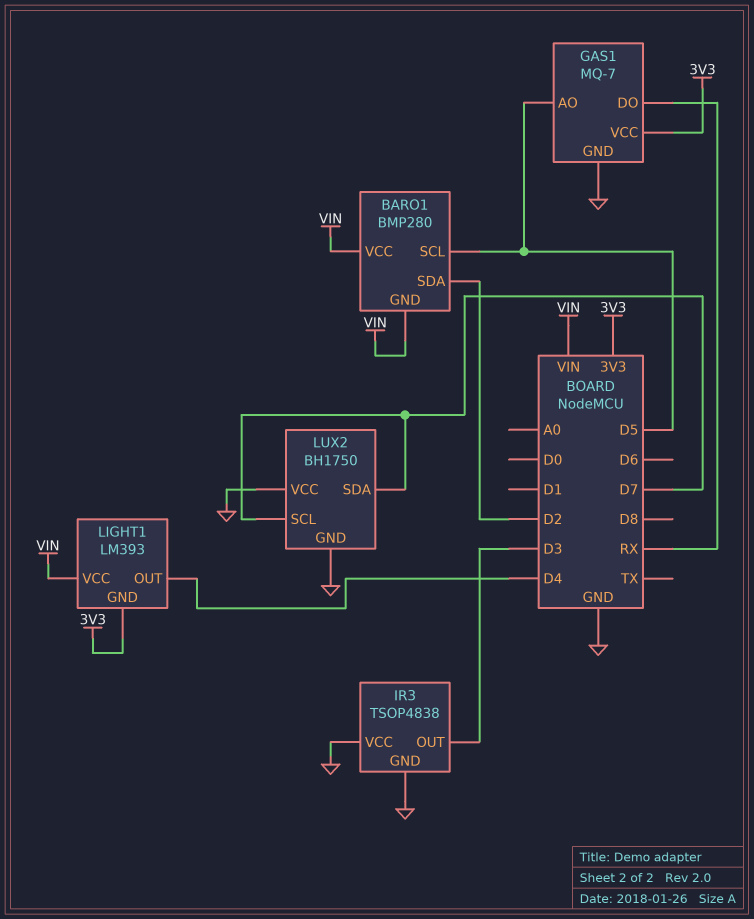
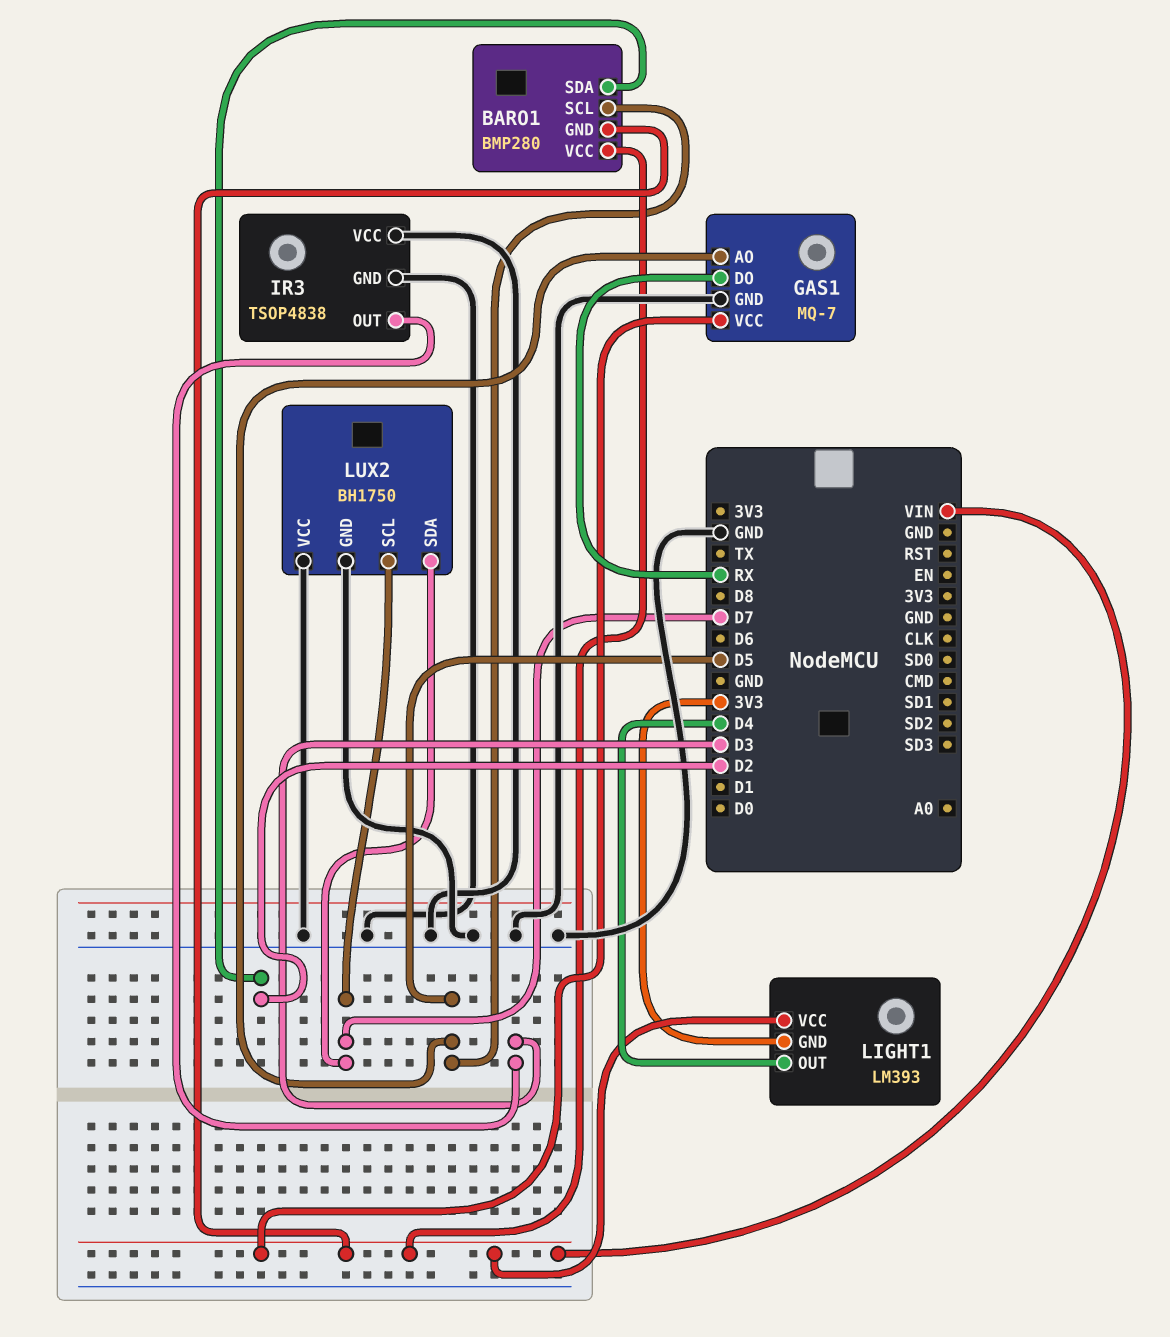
GAS1 pin VCC: 3V3 -> VIN

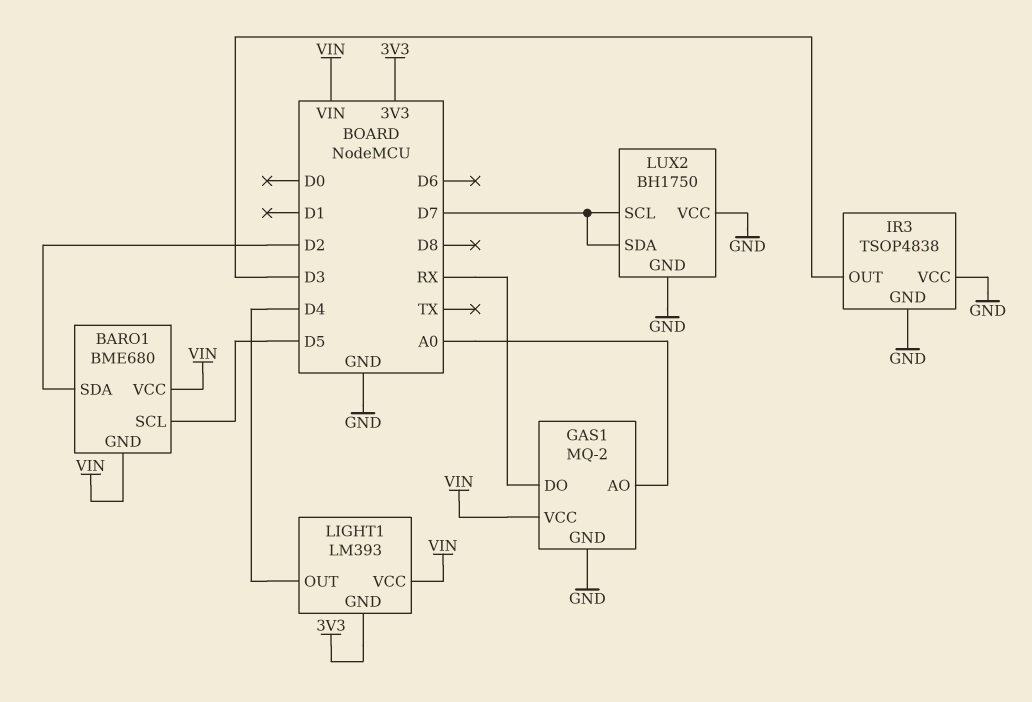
BARO1: BMP280 -> BME680
GAS1: MQ-7 -> MQ-2
GAS1 pin AO: D5 -> A0

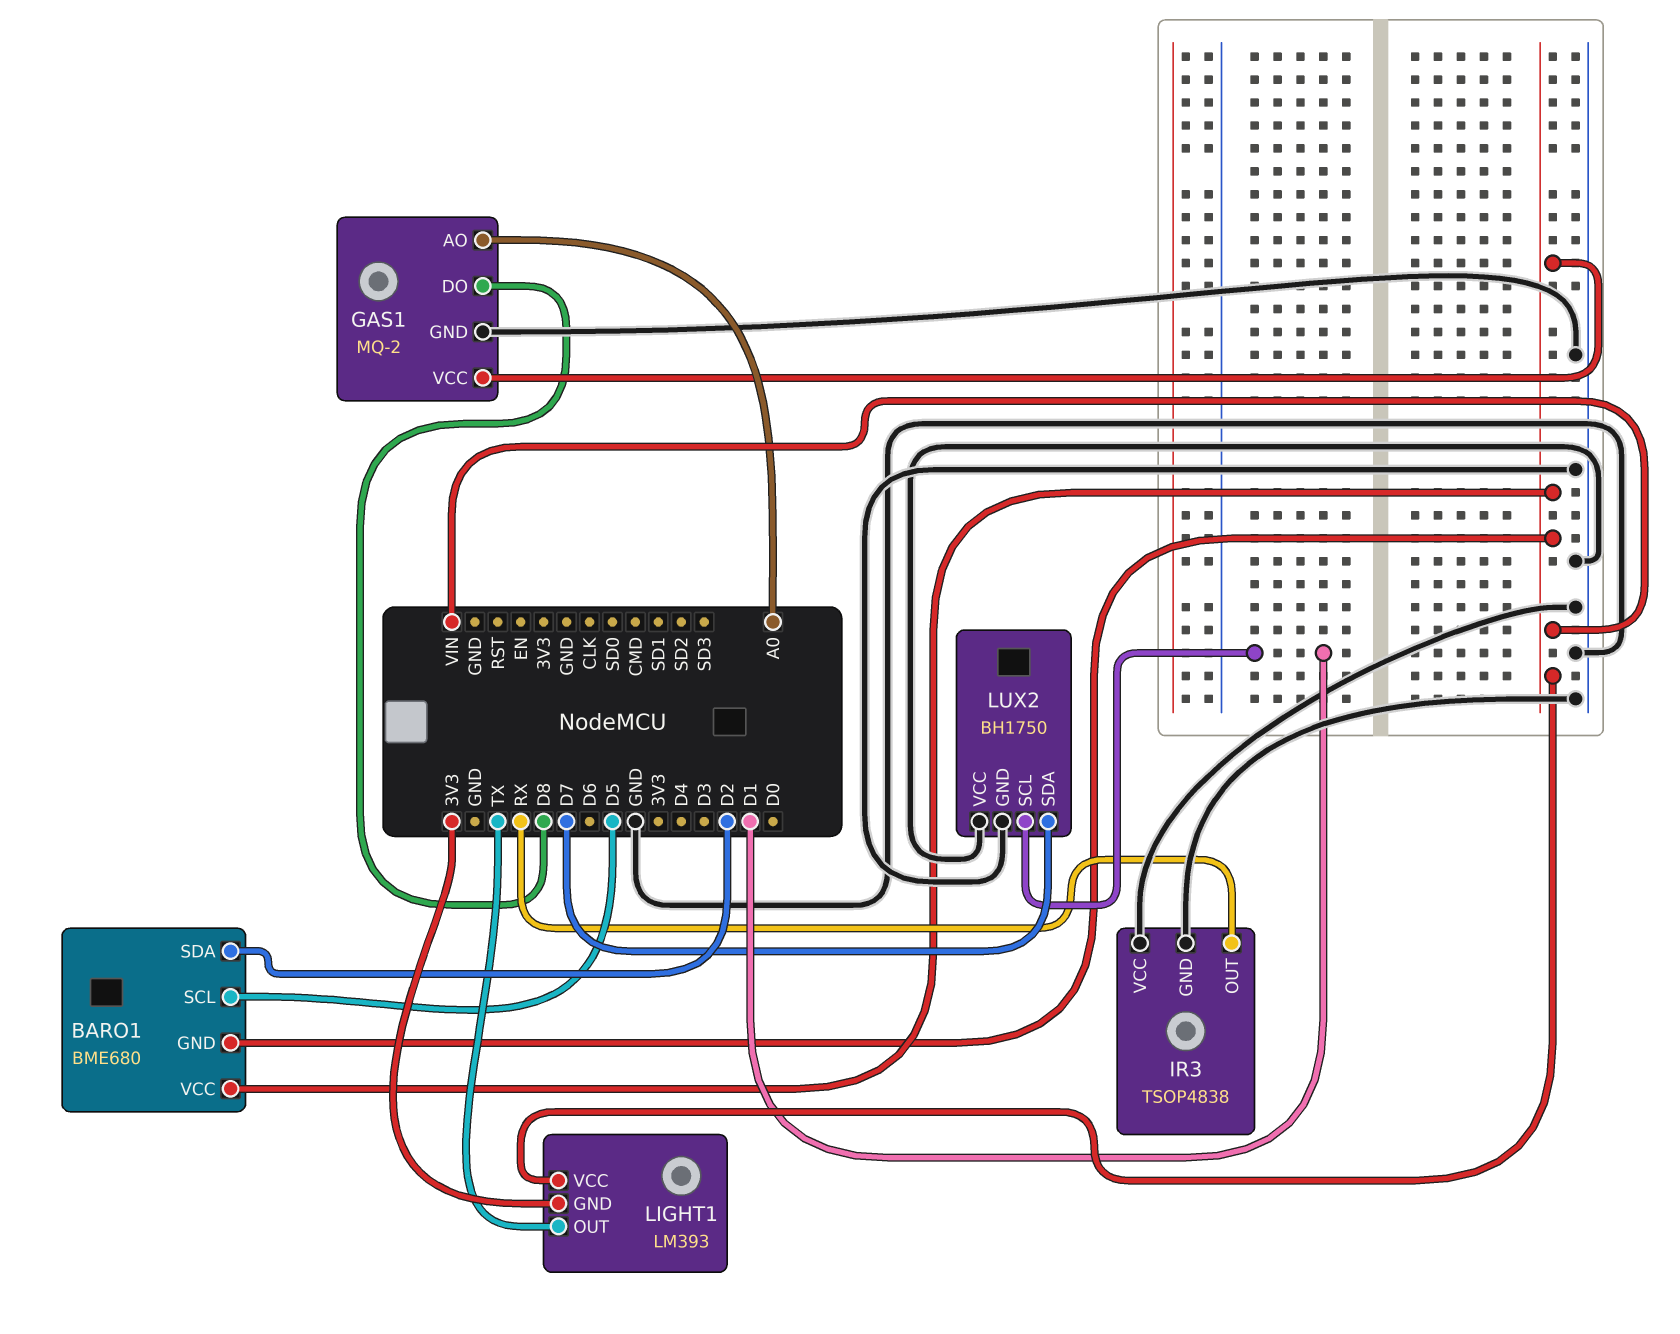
GAS1 pin DO: RX -> D8
IR3 pin OUT: D3 -> RX
LIGHT1 pin OUT: D4 -> TX
LUX2 pin SCL: D7 -> D1

